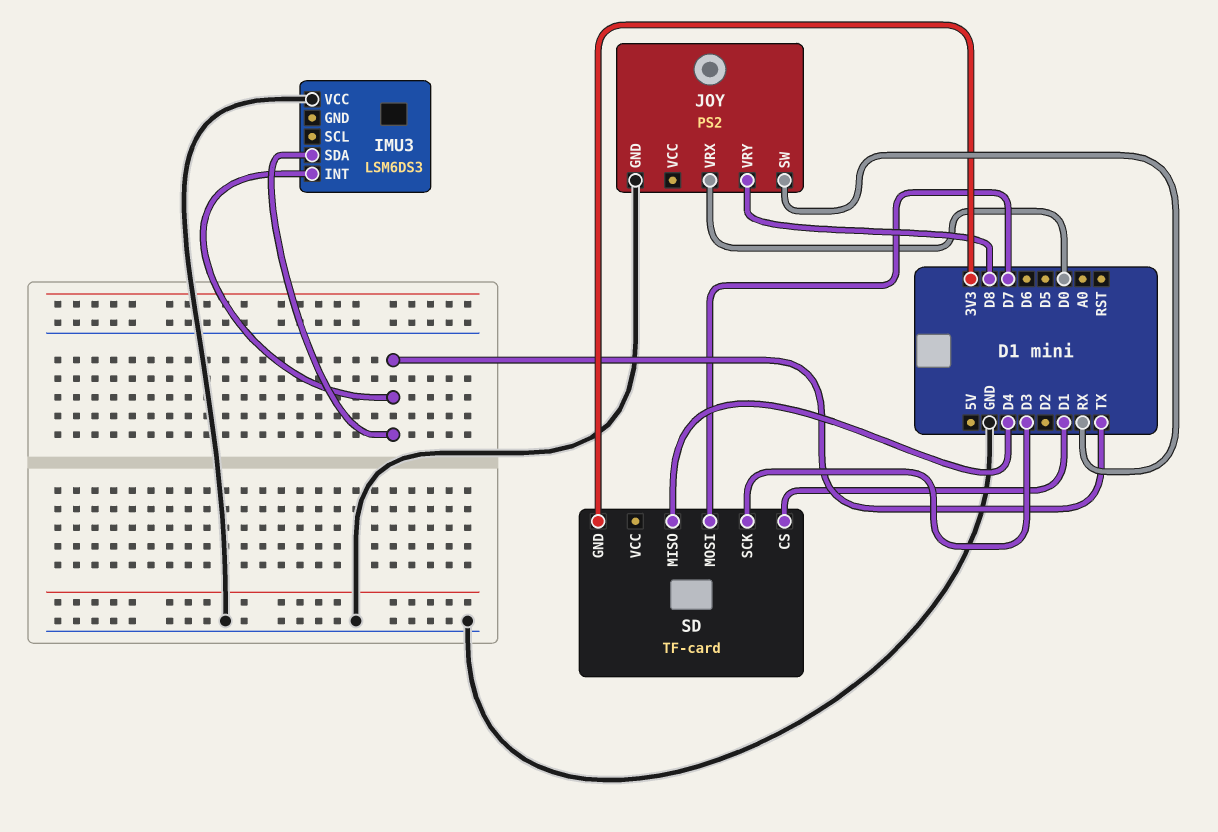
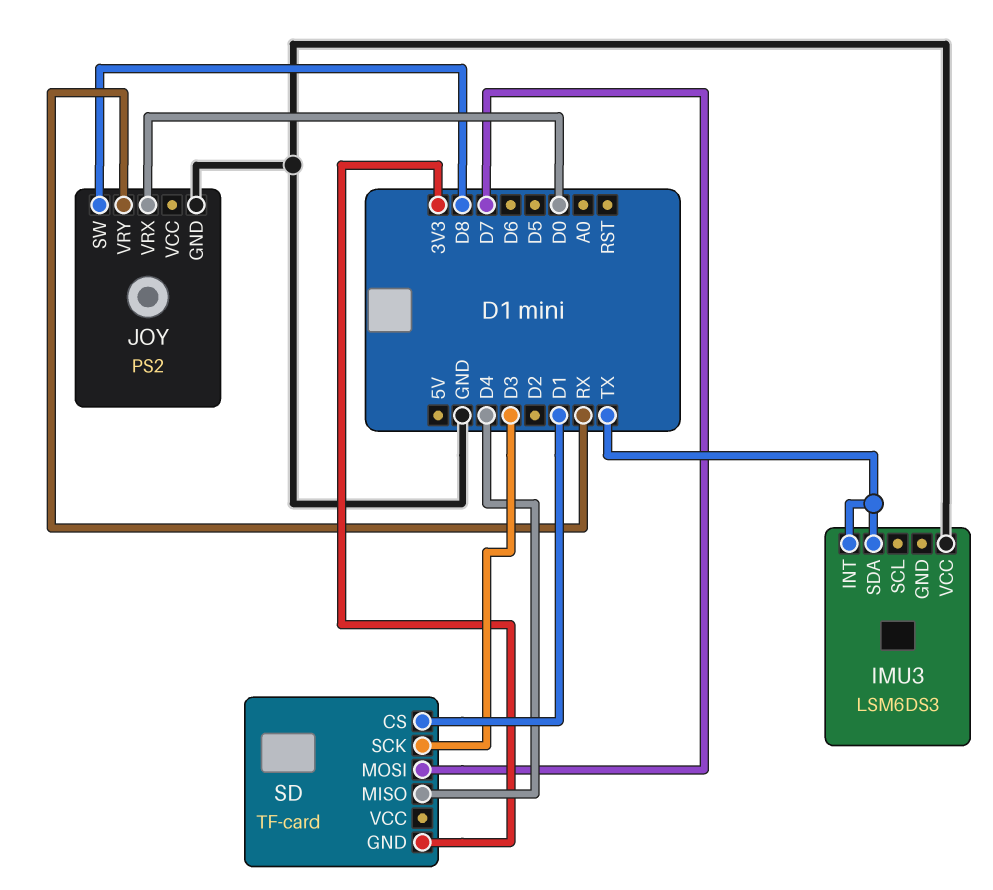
JOY pin SW: RX -> D8
JOY pin VRY: D8 -> RX

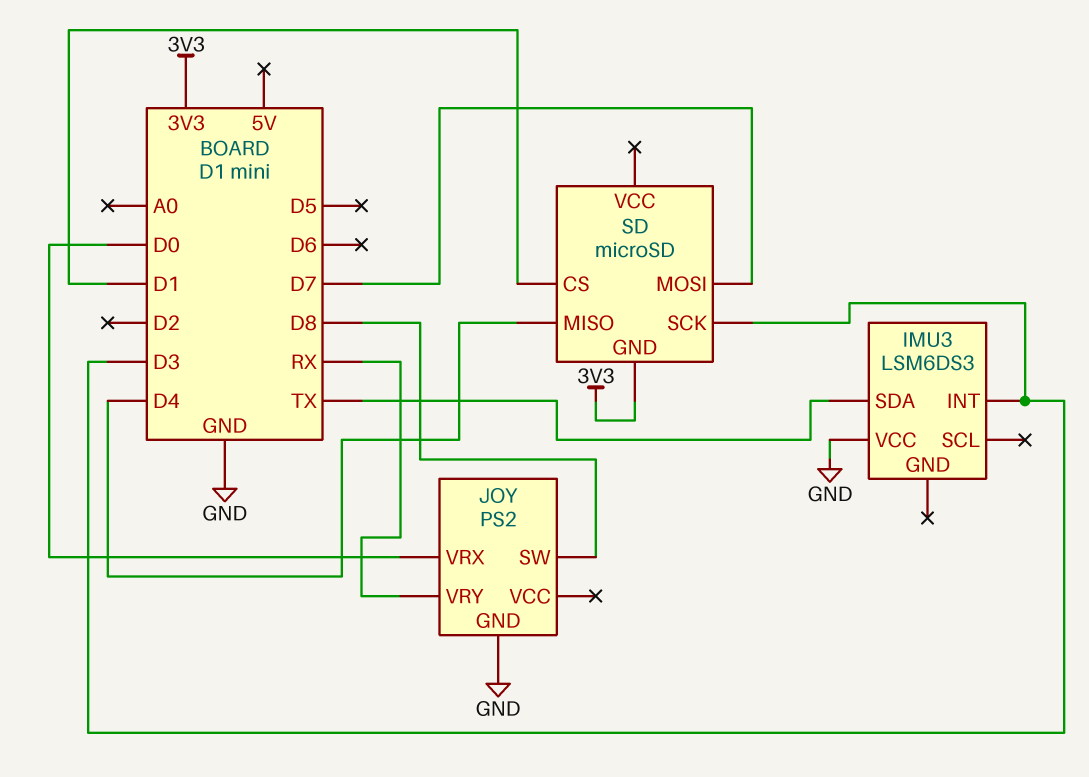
IMU3 pin INT: TX -> D3
SD: TF-card -> microSD

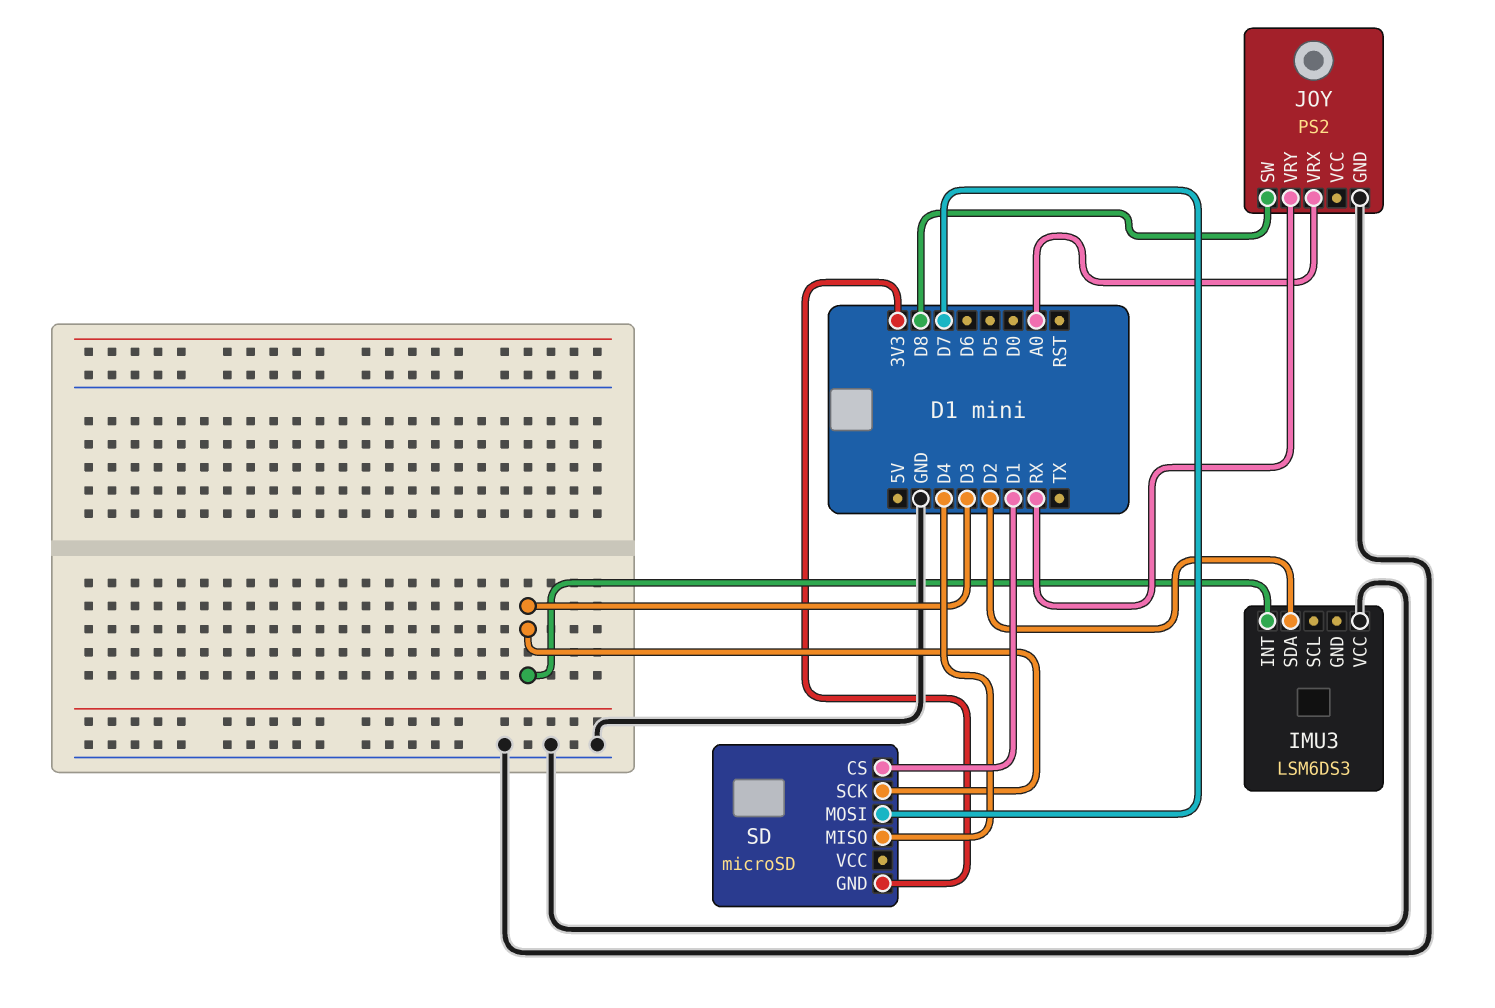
IMU3 pin SDA: TX -> D2
JOY pin VRX: D0 -> A0

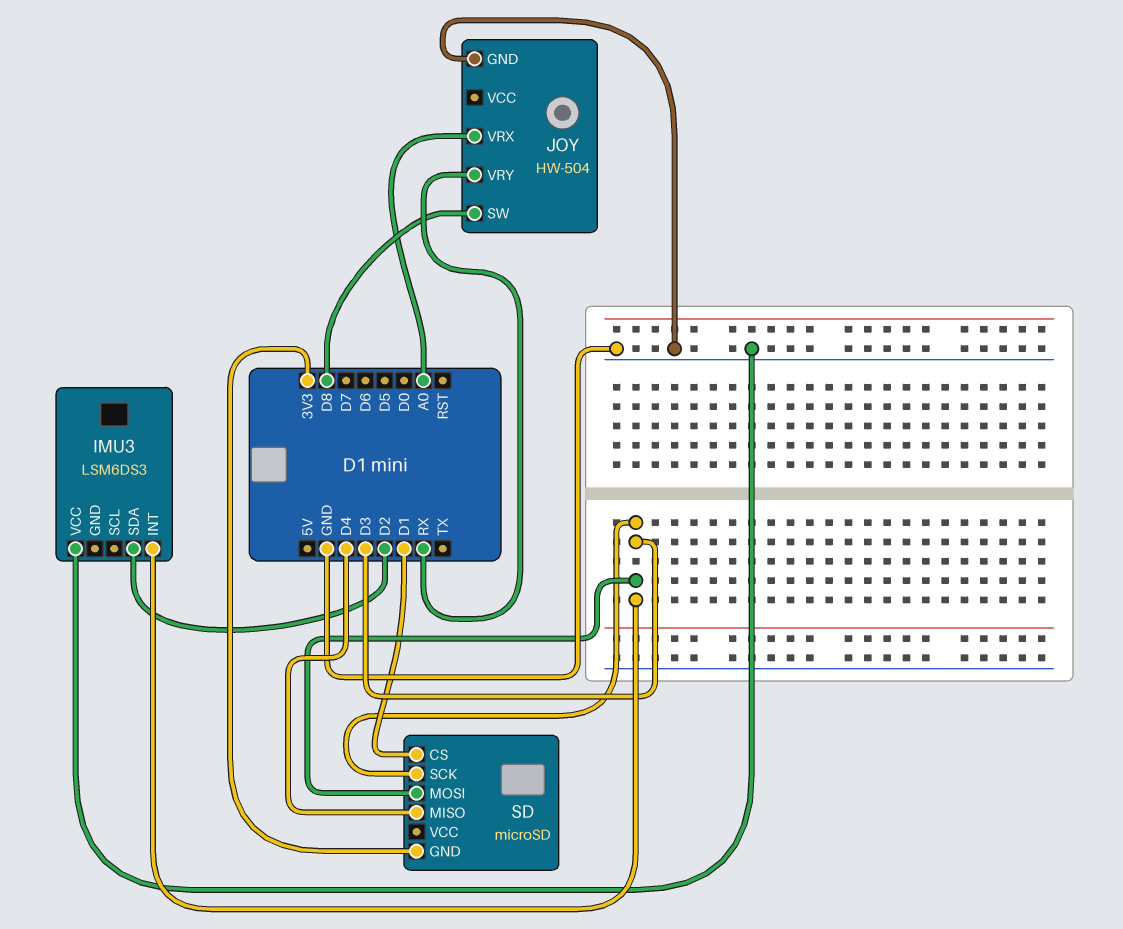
JOY: PS2 -> HW-504
SD pin MOSI: D7 -> D3

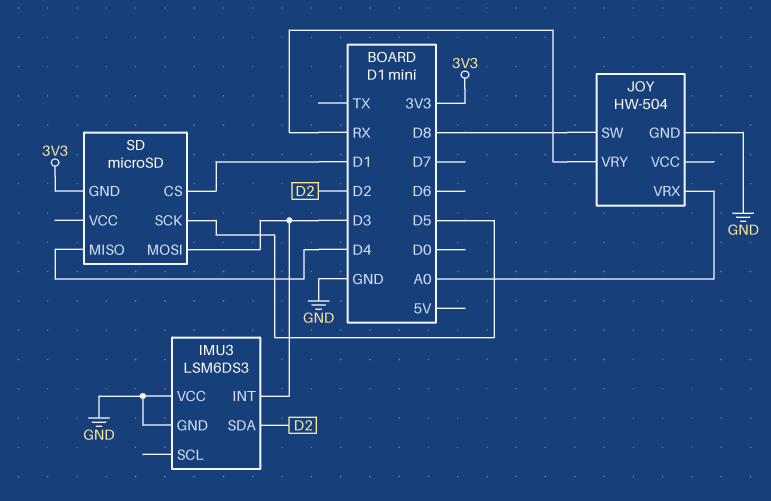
IMU3 pin GND: none -> GND
SD pin SCK: D3 -> D5

